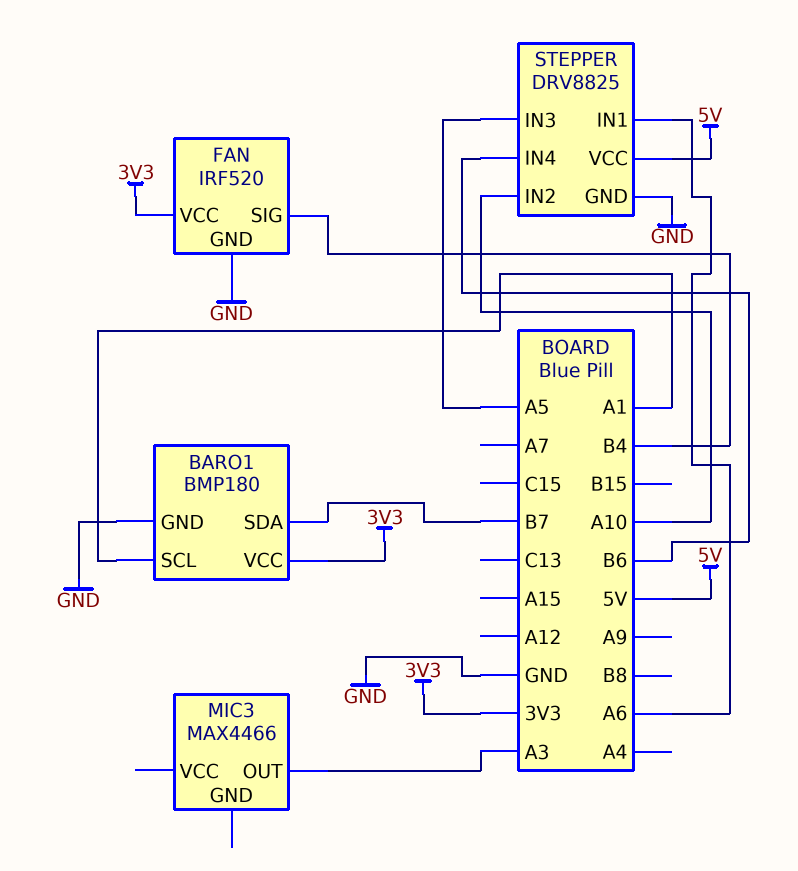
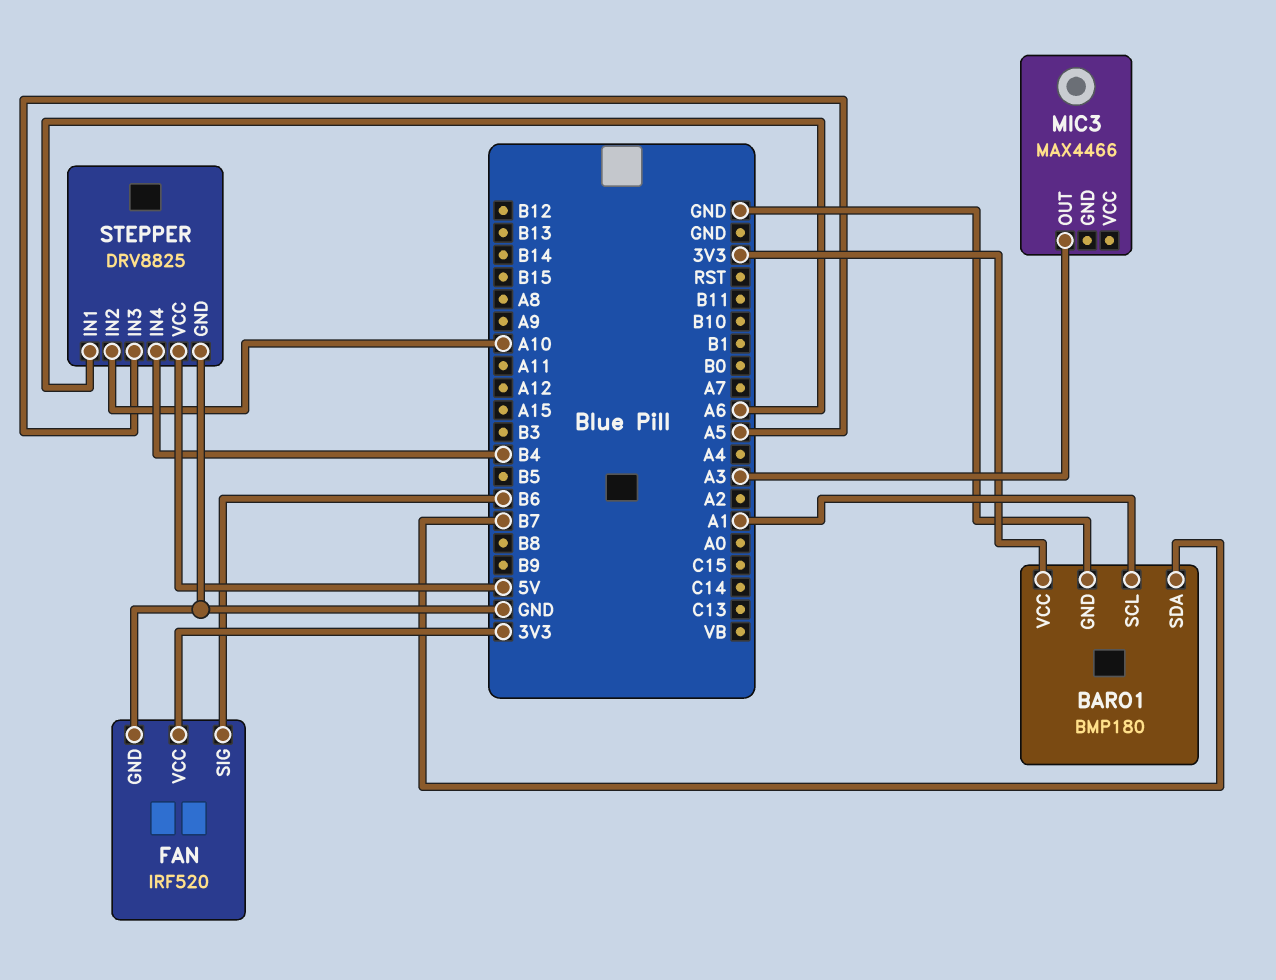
FAN pin SIG: B4 -> B6
STEPPER pin IN4: B6 -> B4

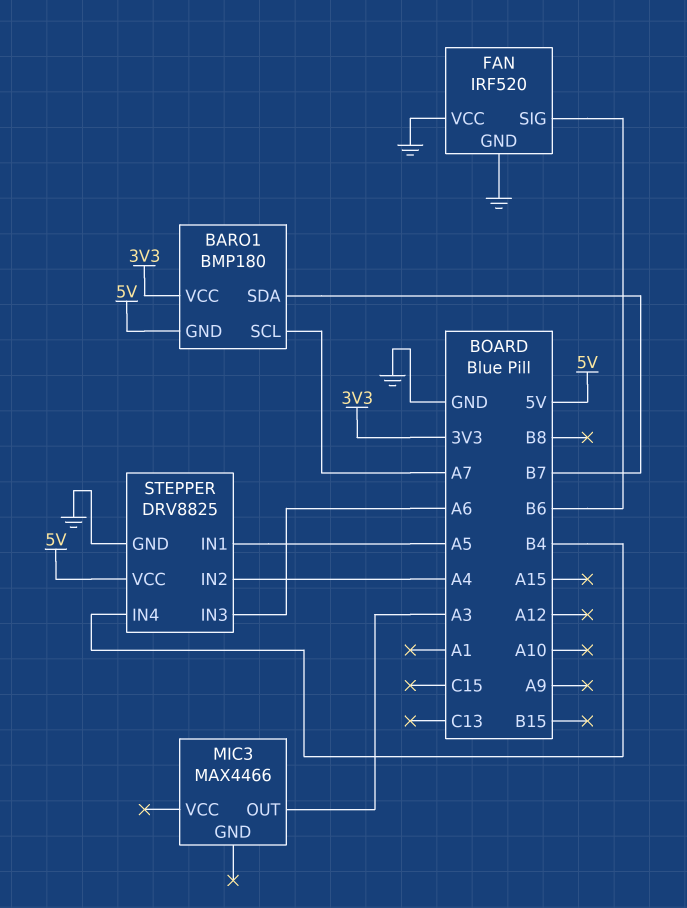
BARO1 pin GND: GND -> 5V
BARO1 pin SCL: A1 -> A7
FAN pin VCC: 3V3 -> GND
STEPPER pin IN1: A6 -> A5
STEPPER pin IN2: A10 -> A4
STEPPER pin IN3: A5 -> A6

